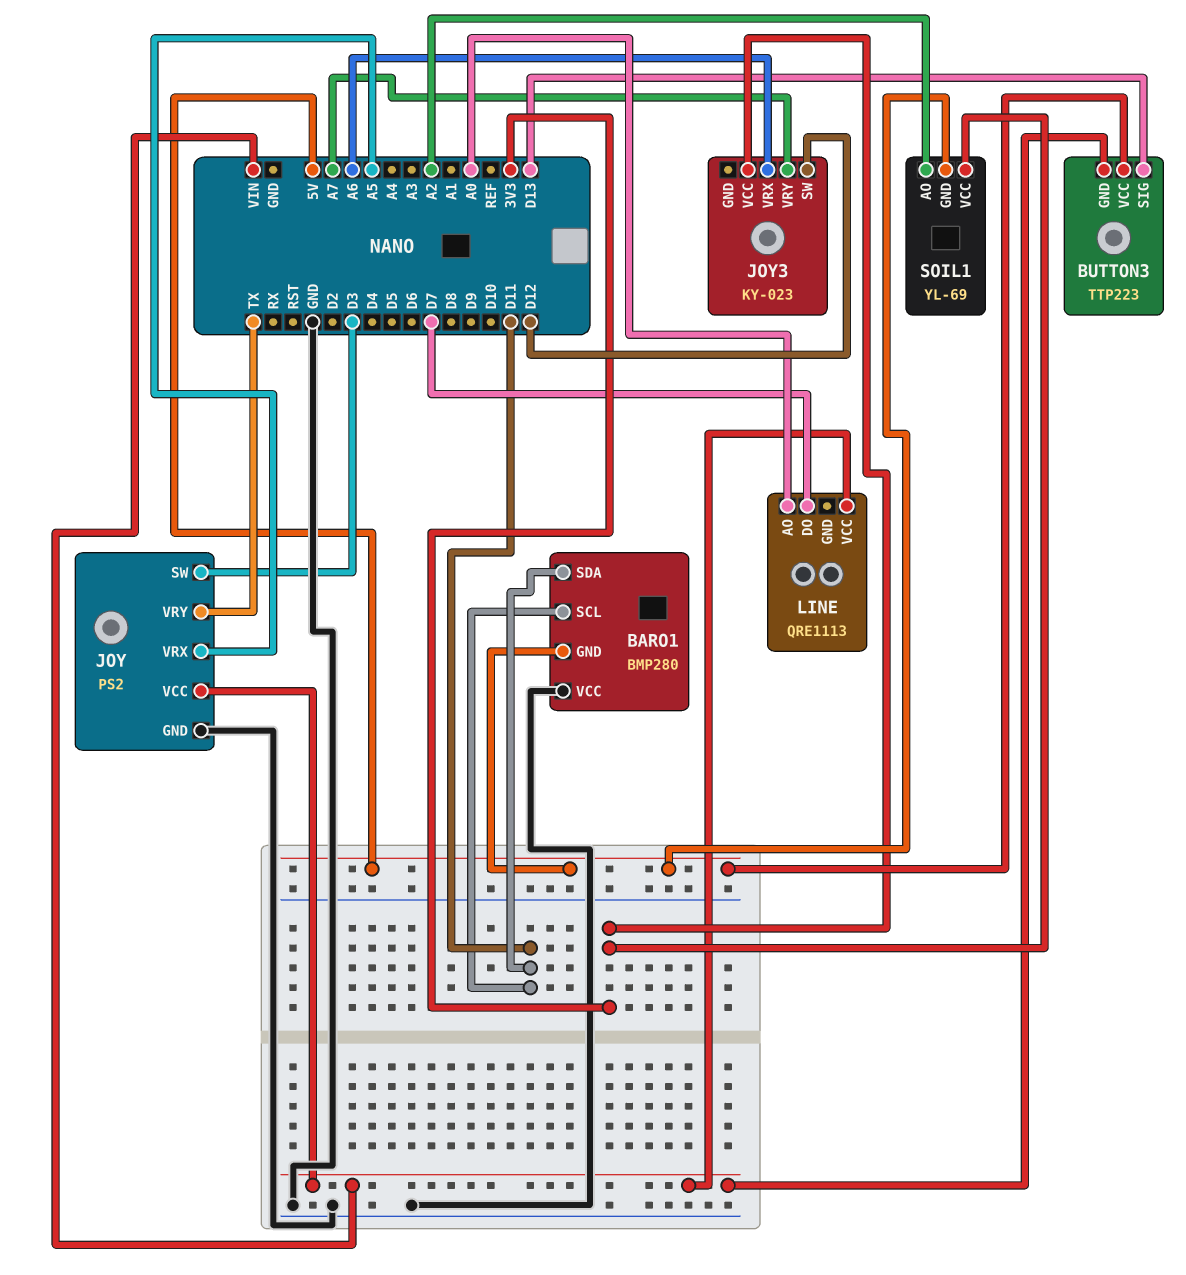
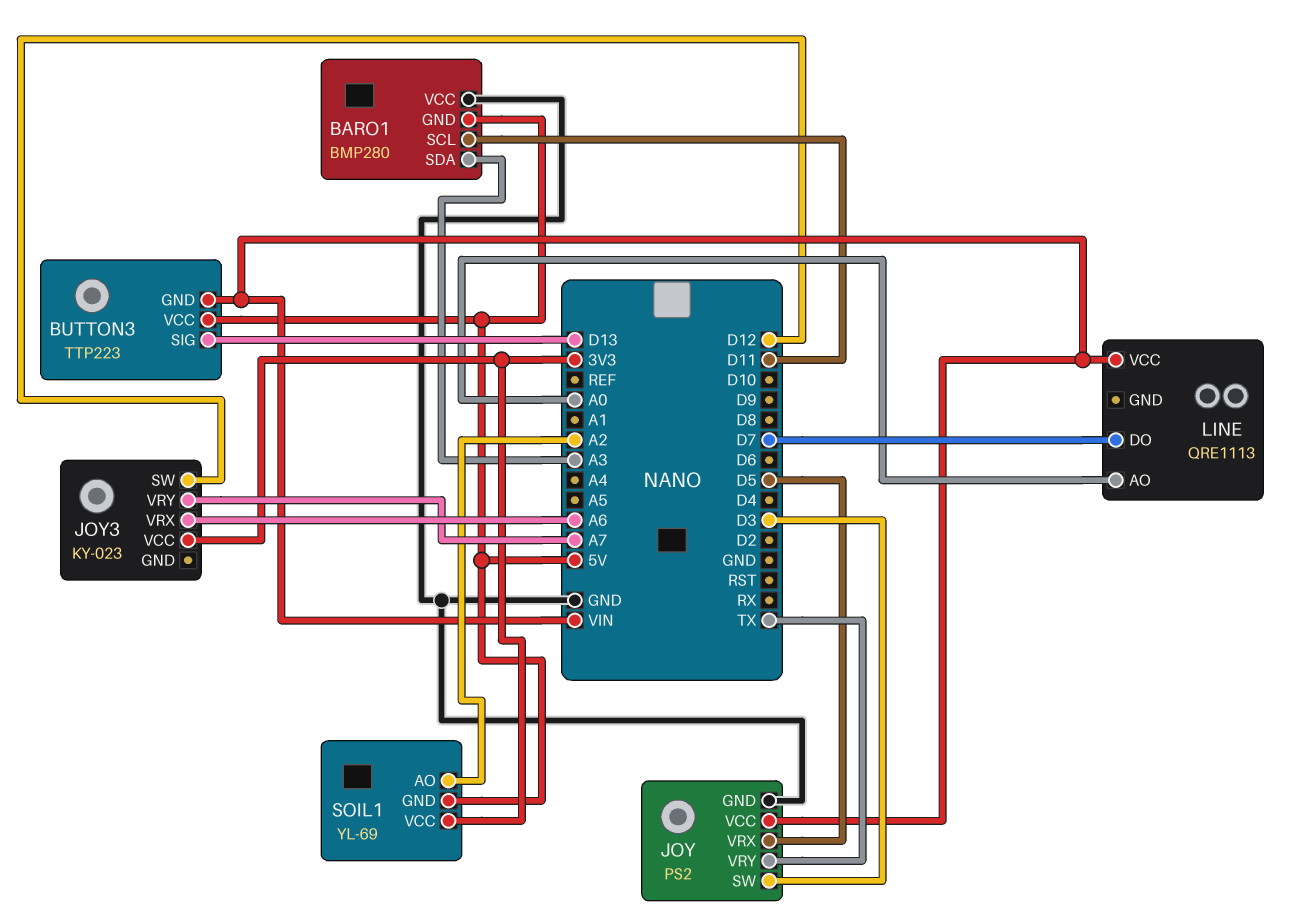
BARO1 pin SDA: D11 -> A3
JOY pin VRX: A5 -> D5

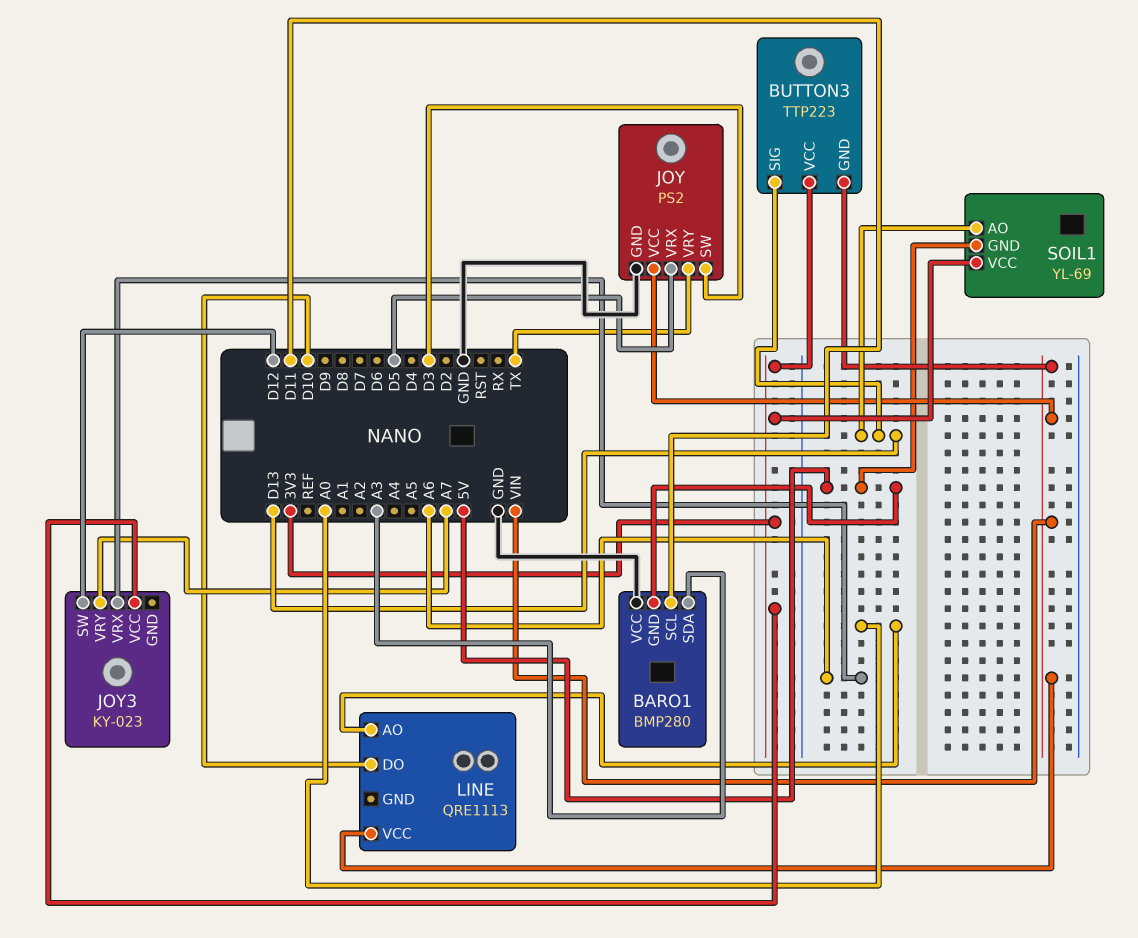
BUTTON3 pin VCC: 5V -> 3V3
LINE pin DO: D7 -> D10
SOIL1 pin AO: A2 -> D13

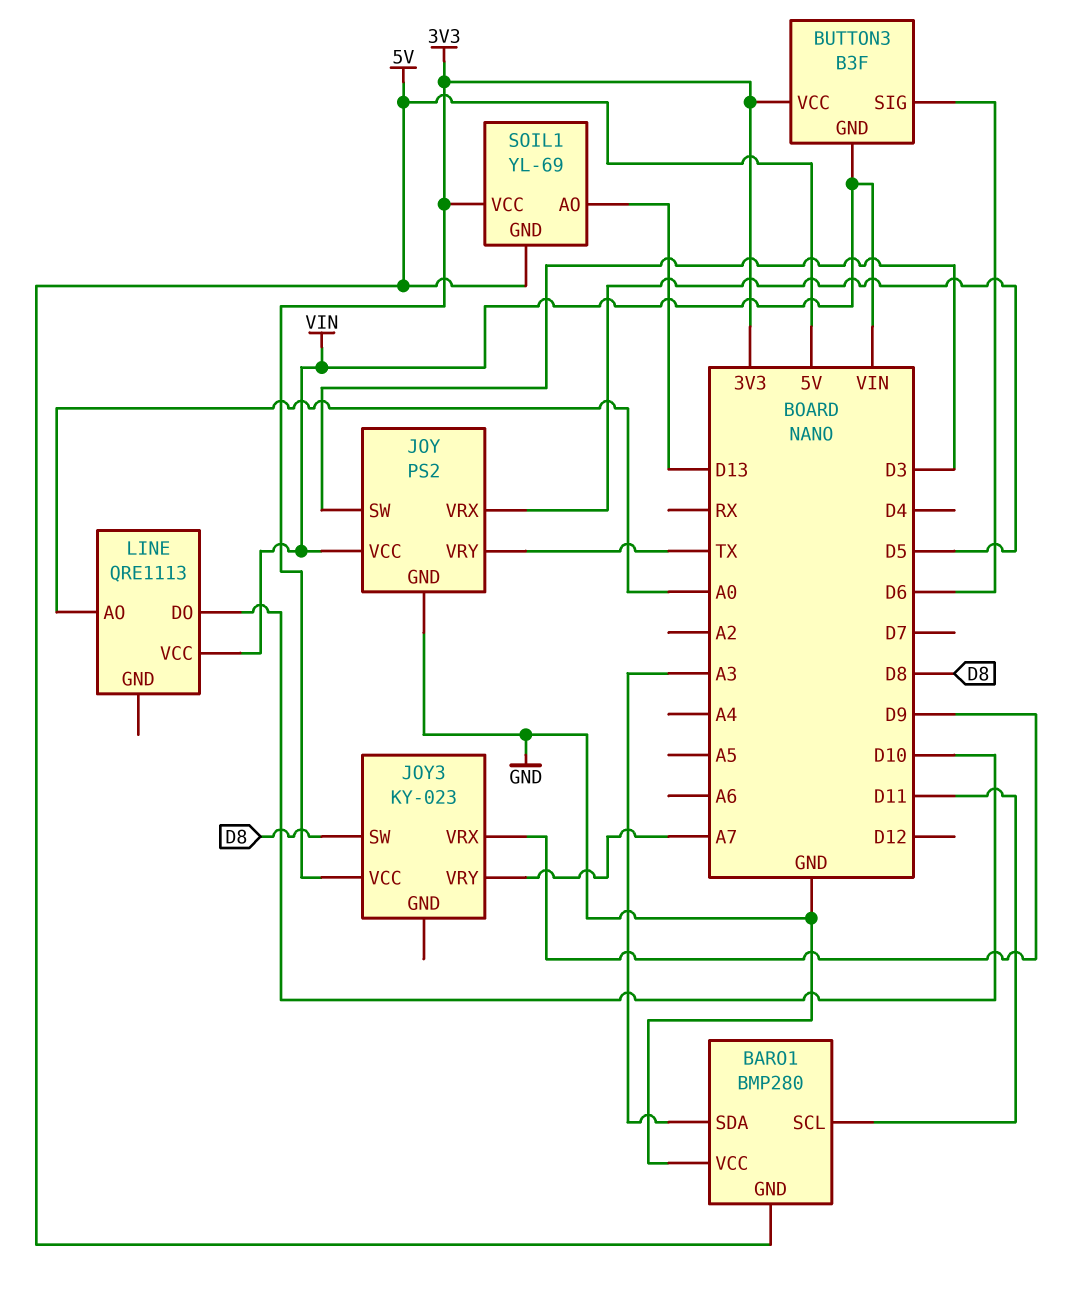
BUTTON3: TTP223 -> B3F
BUTTON3 pin SIG: D13 -> D6
JOY3 pin SW: D12 -> D8
JOY3 pin VRX: A6 -> D9

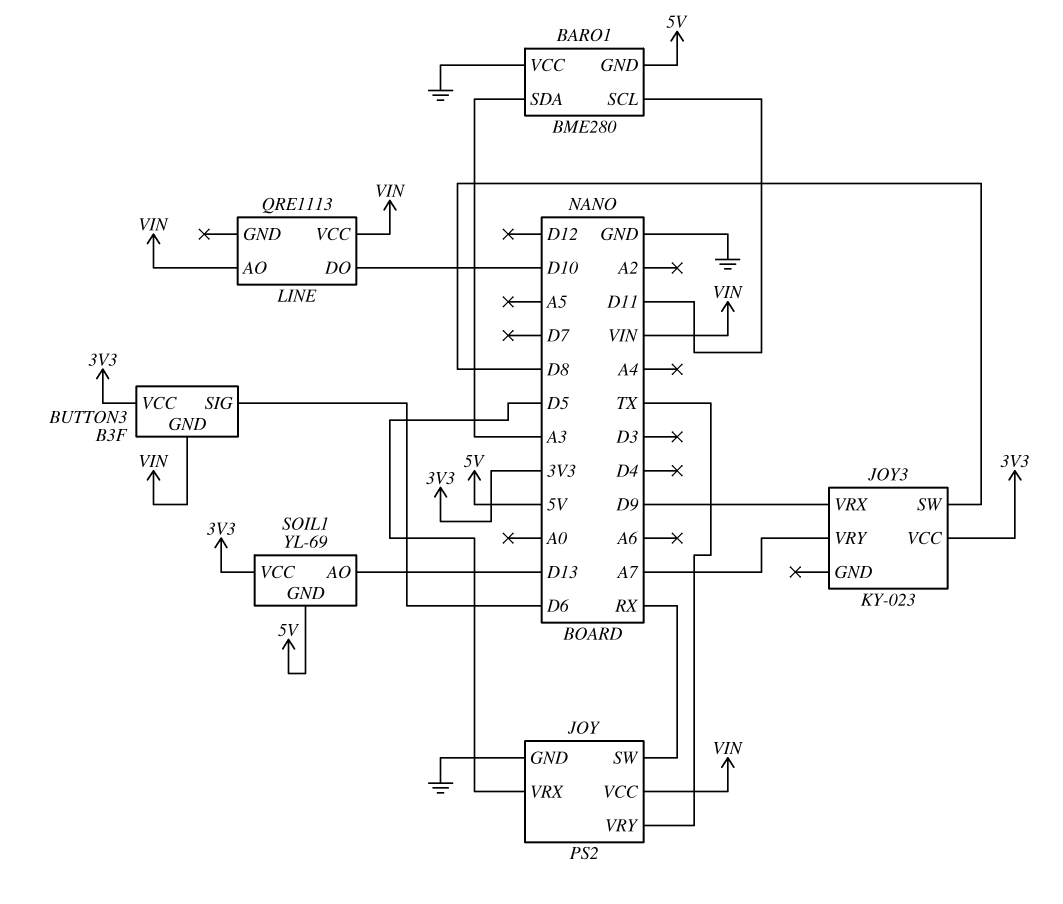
BARO1: BMP280 -> BME280
JOY pin SW: D3 -> RX
LINE pin AO: A0 -> VIN

